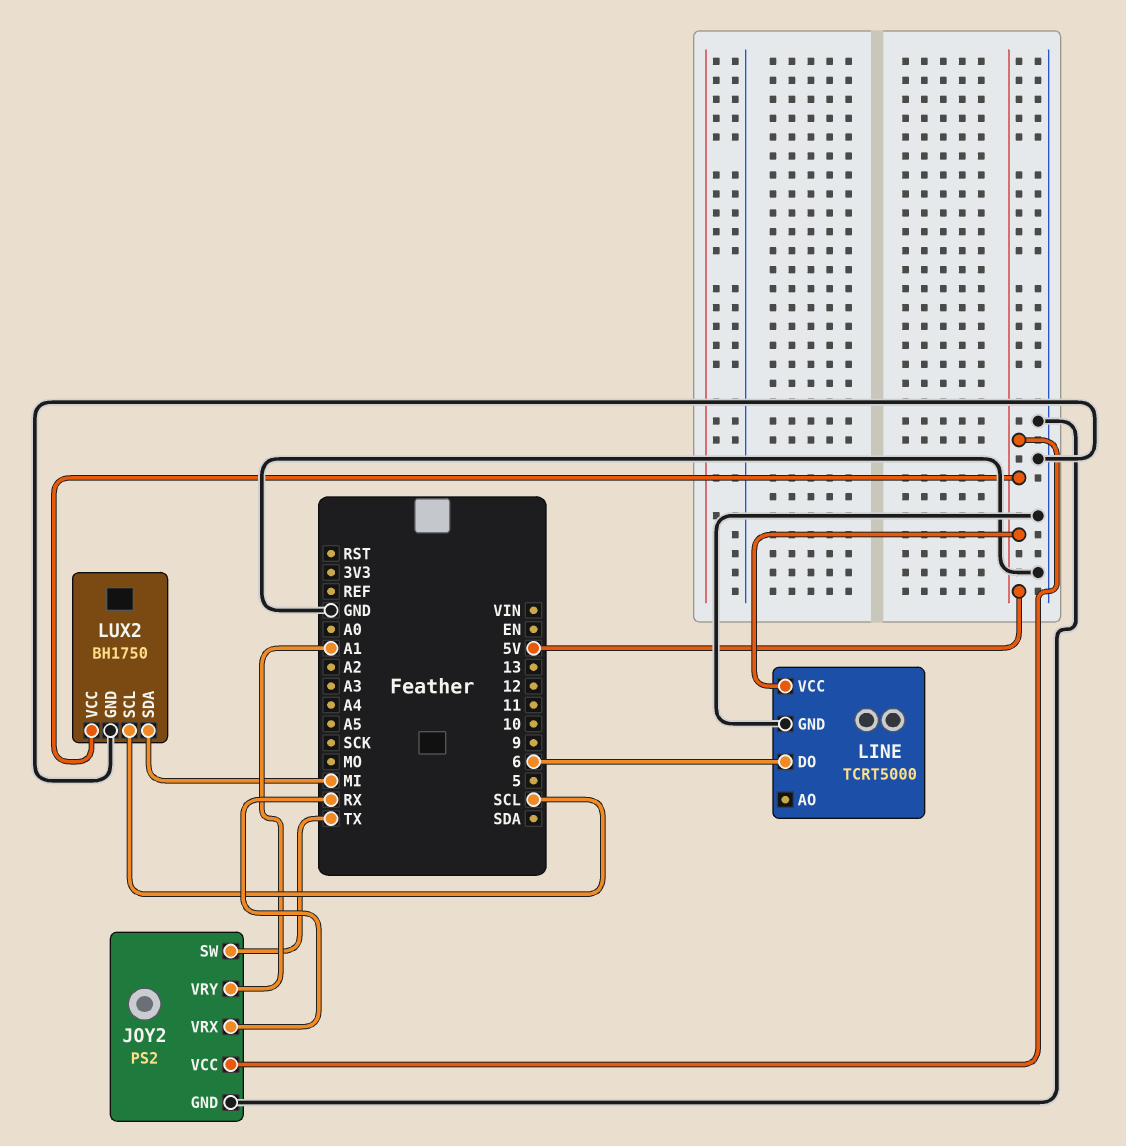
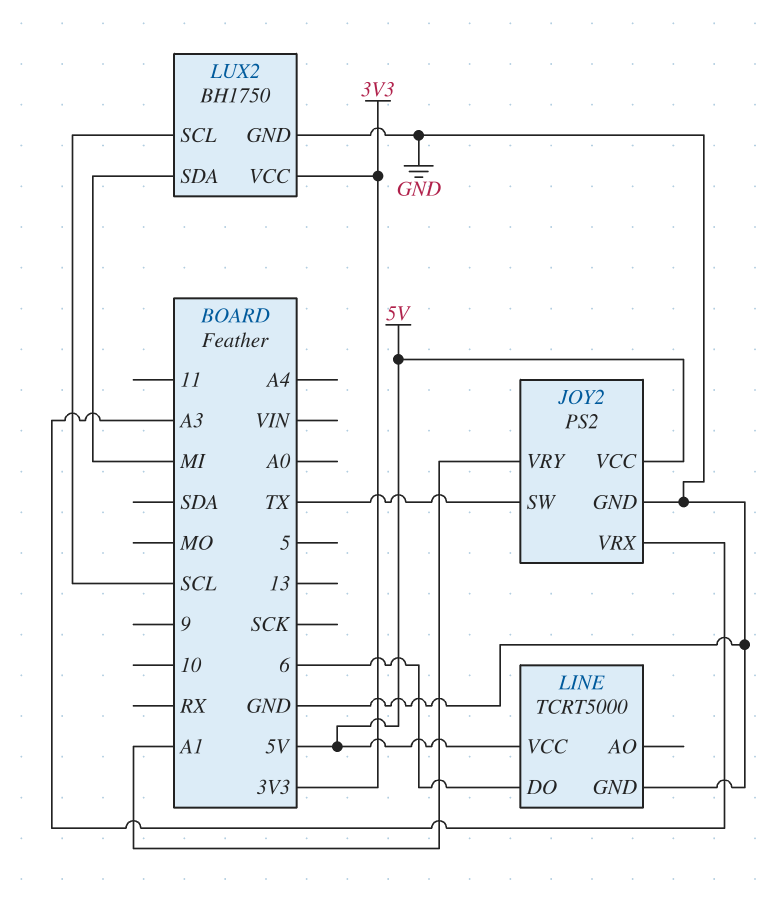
JOY2 pin VRX: RX -> A3
LUX2 pin VCC: 5V -> 3V3

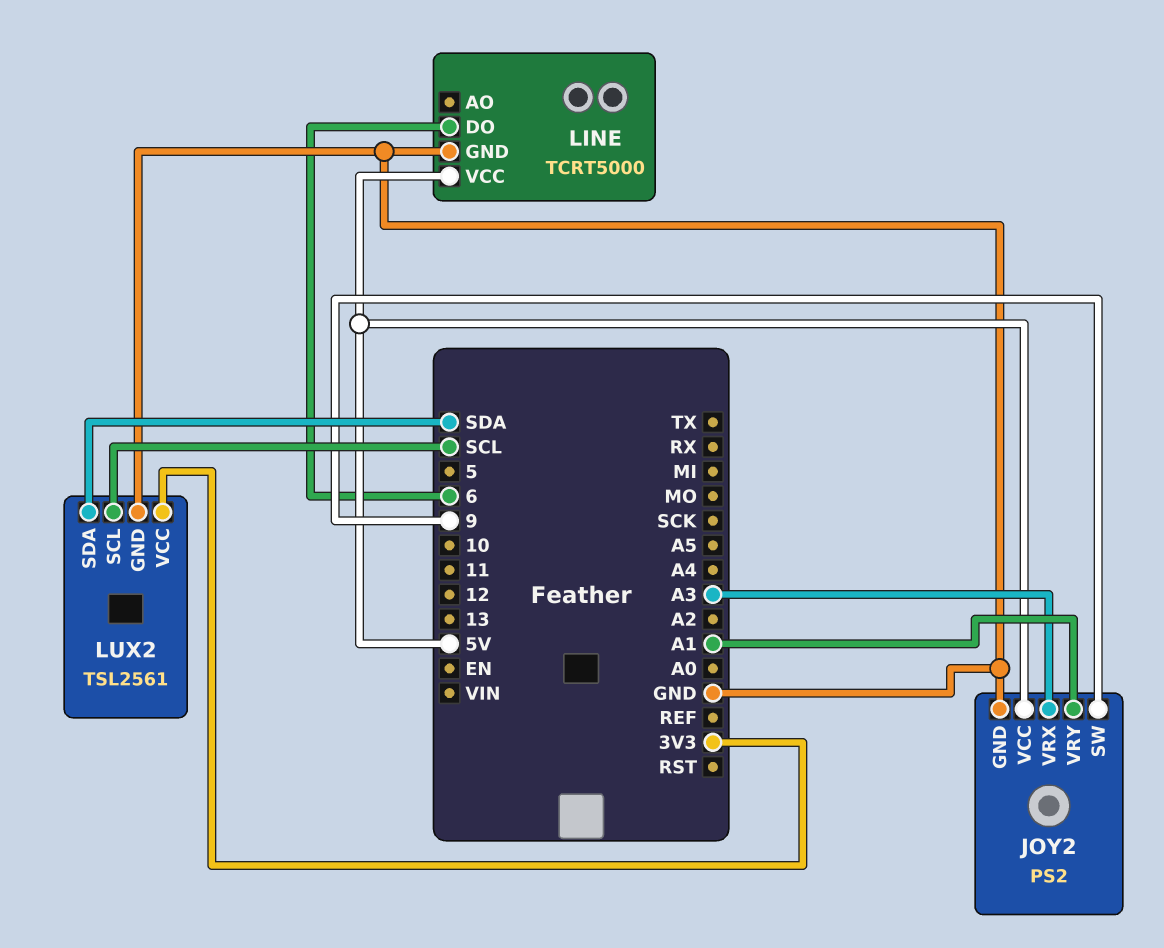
JOY2 pin SW: TX -> 9
LUX2: BH1750 -> TSL2561
LUX2 pin SDA: MI -> SDA

